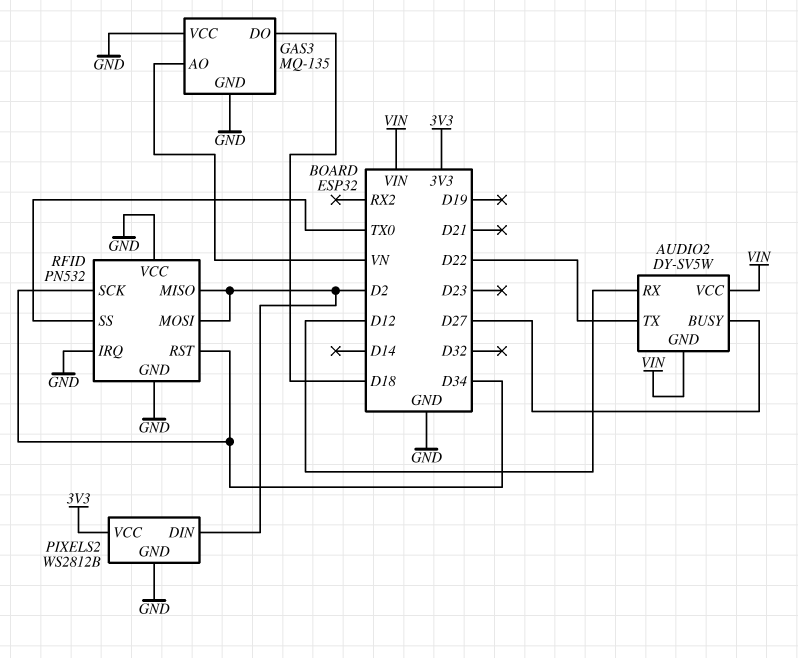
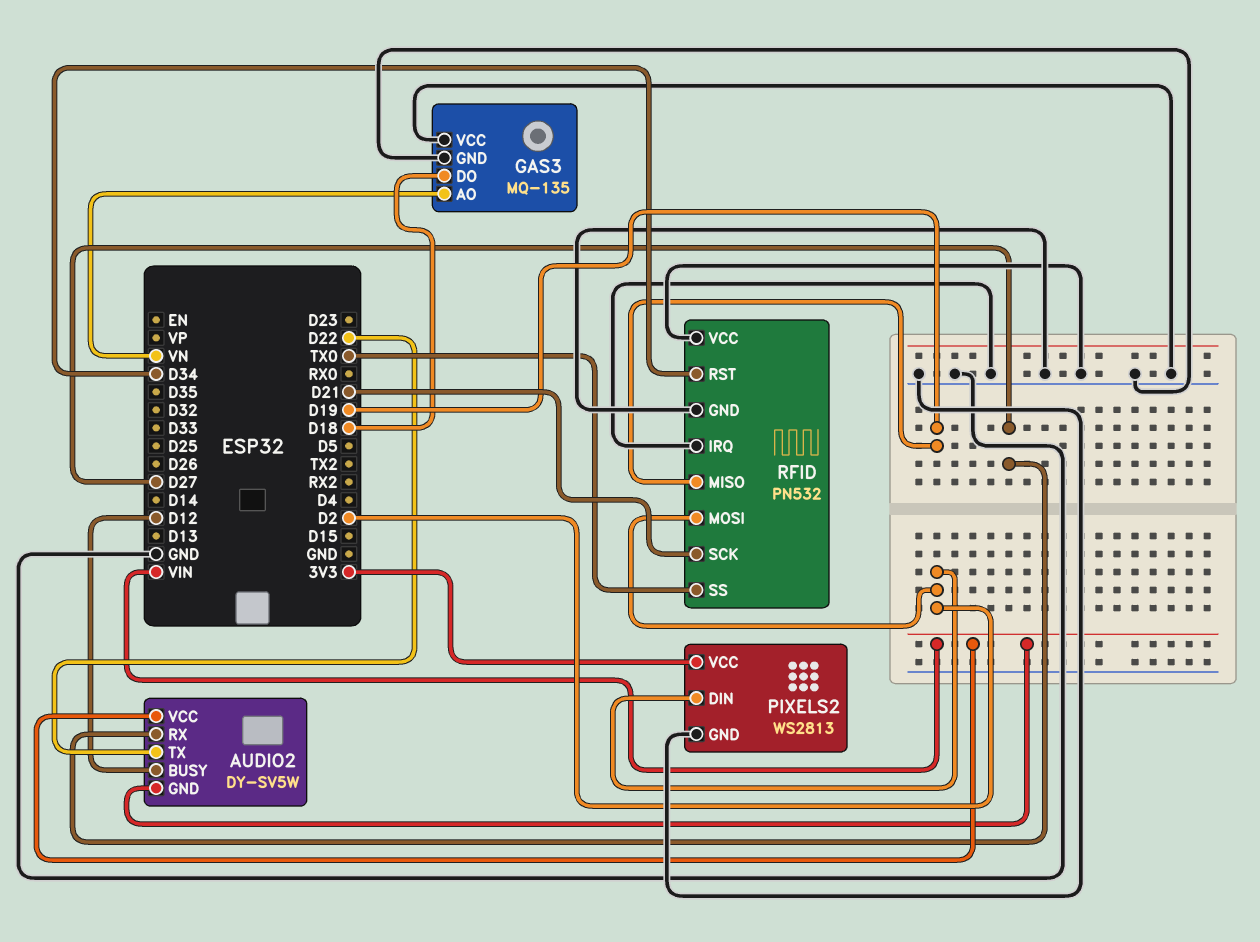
AUDIO2 pin BUSY: D27 -> D12
AUDIO2 pin RX: D12 -> D27
PIXELS2: WS2812B -> WS2813
RFID pin MISO: D2 -> D19
RFID pin SCK: D34 -> D21

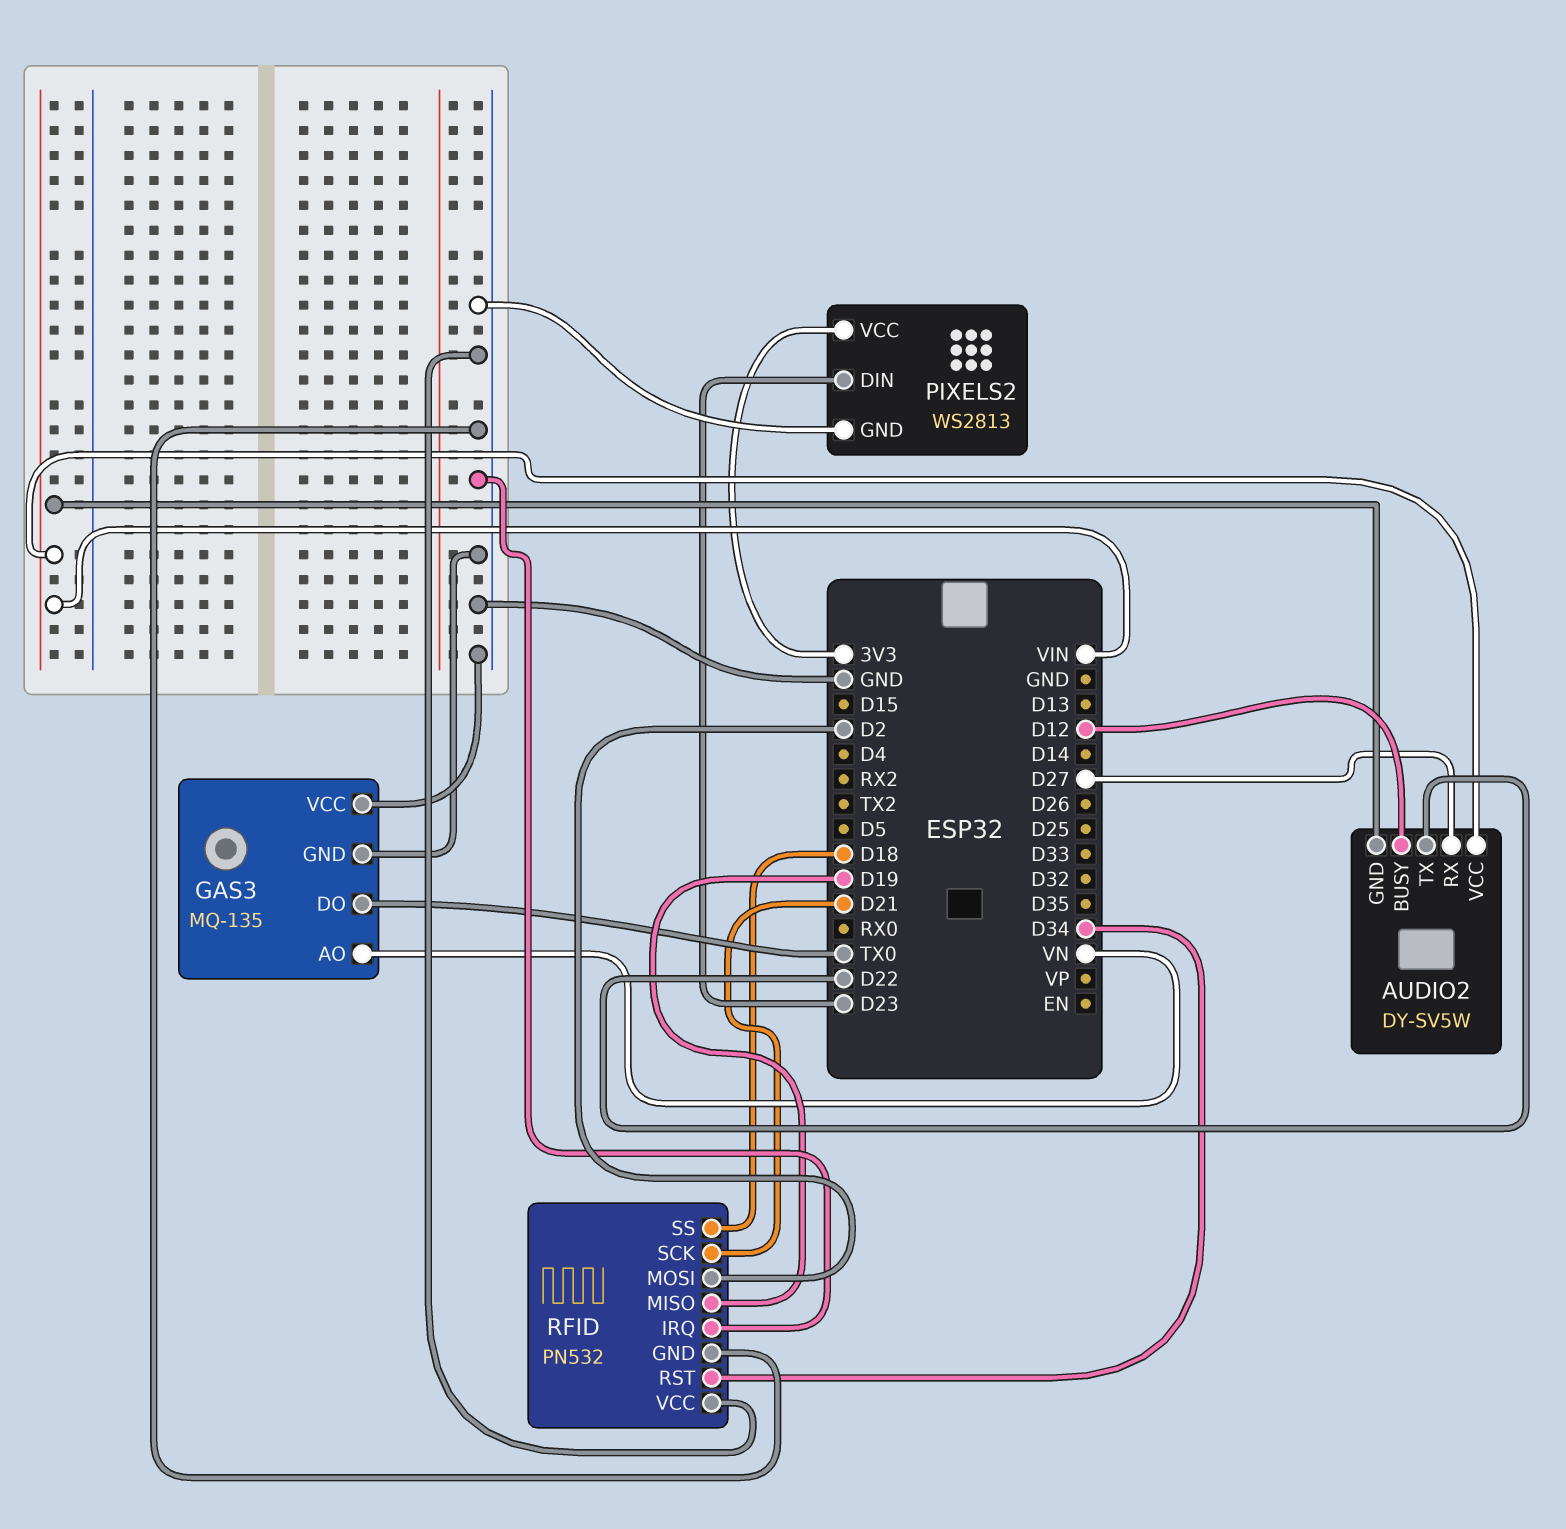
GAS3 pin DO: D18 -> TX0
PIXELS2 pin DIN: D2 -> D23
RFID pin SS: TX0 -> D18

